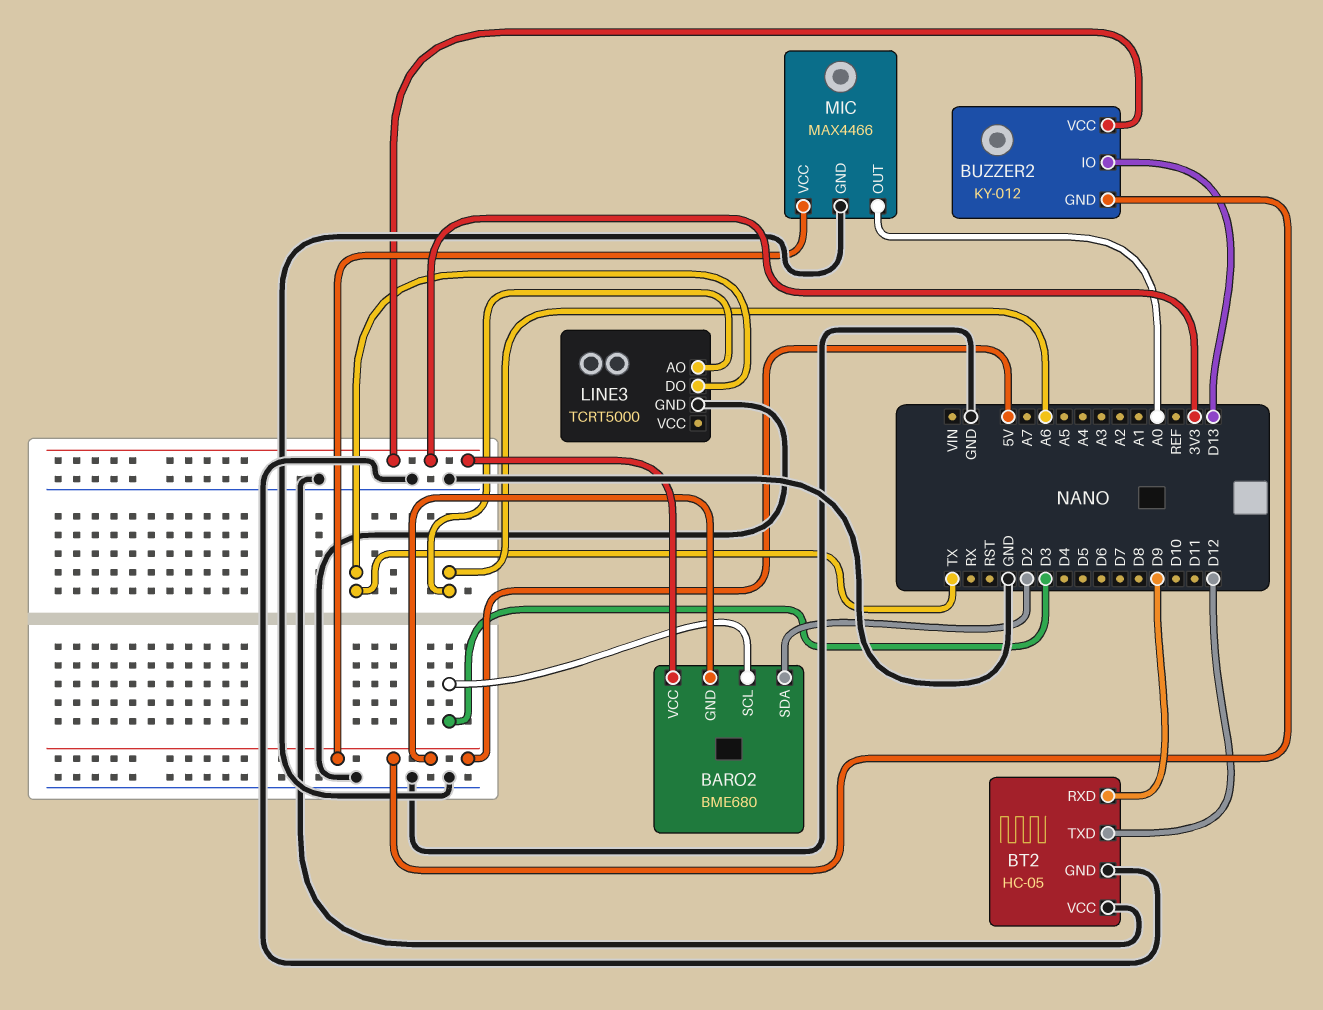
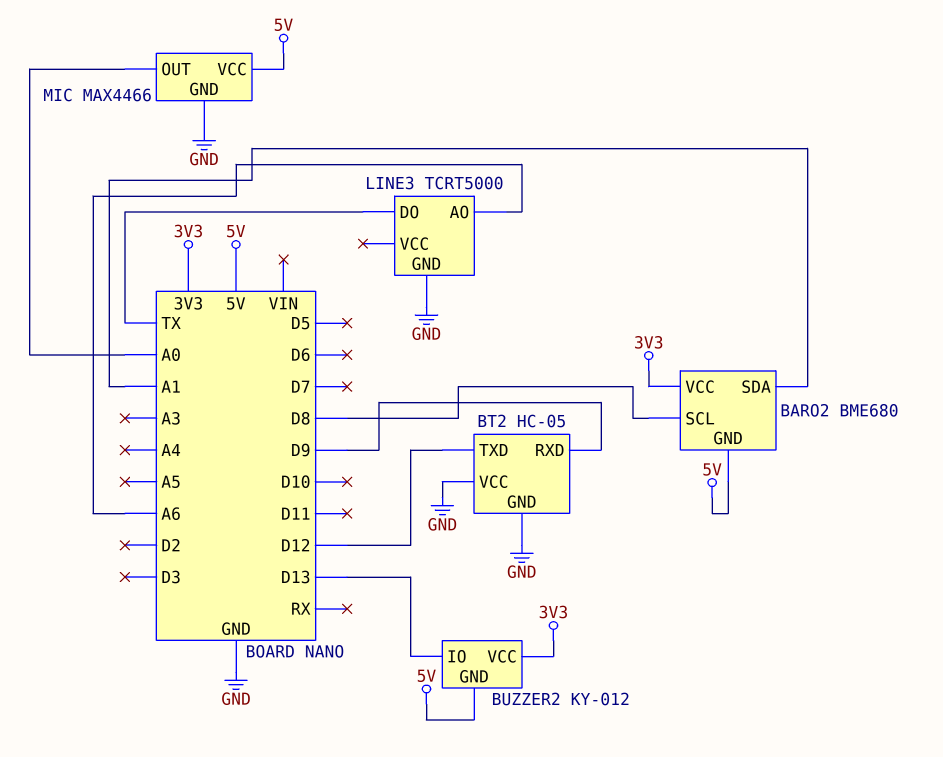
BARO2 pin SCL: D3 -> D8
BARO2 pin SDA: D2 -> A1

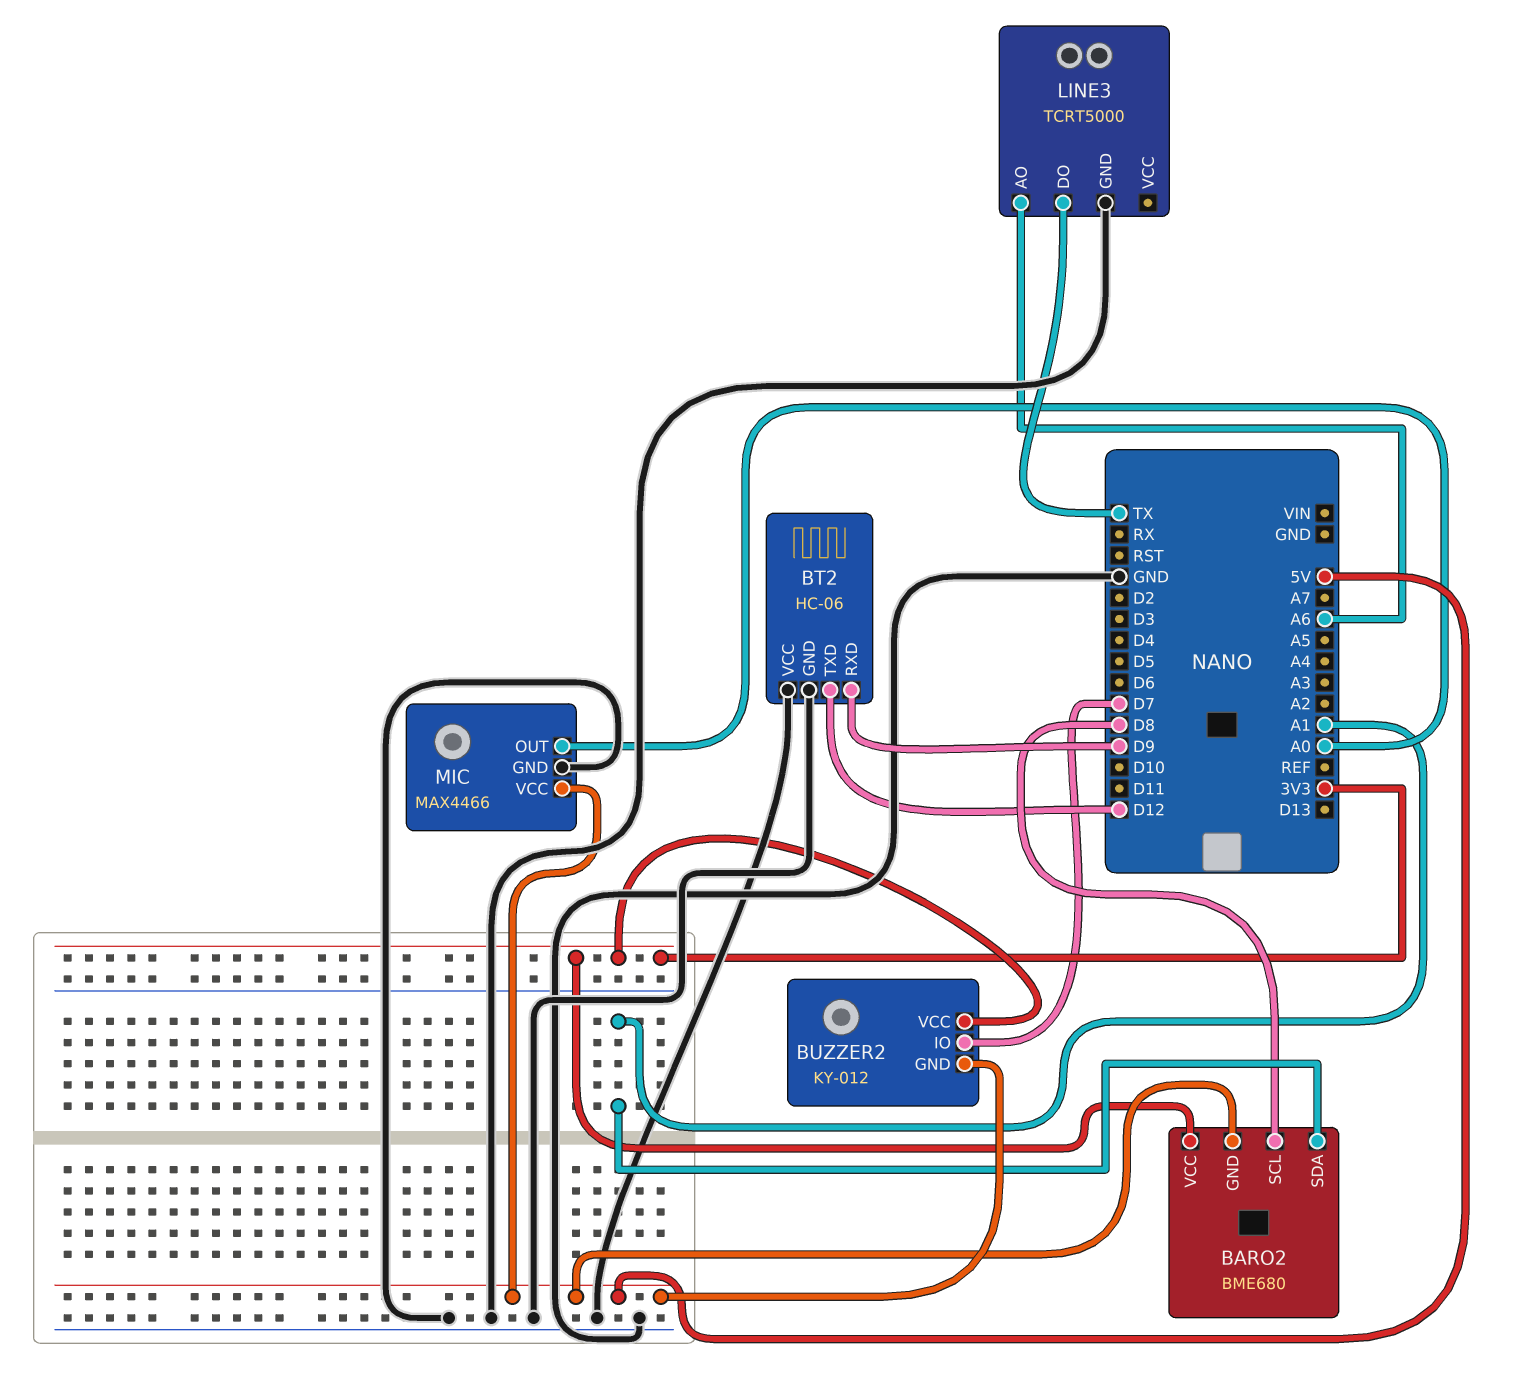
BT2: HC-05 -> HC-06
BUZZER2 pin IO: D13 -> D7

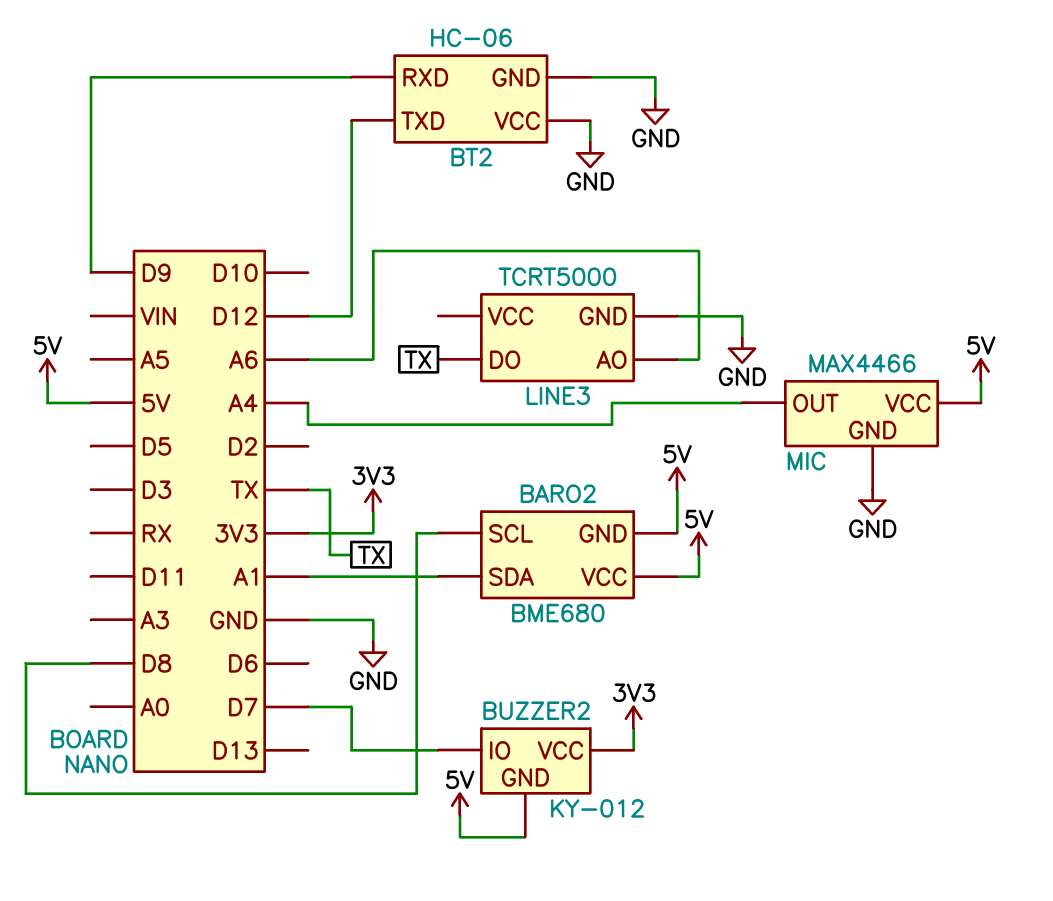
BARO2 pin VCC: 3V3 -> 5V
MIC pin OUT: A0 -> A4

